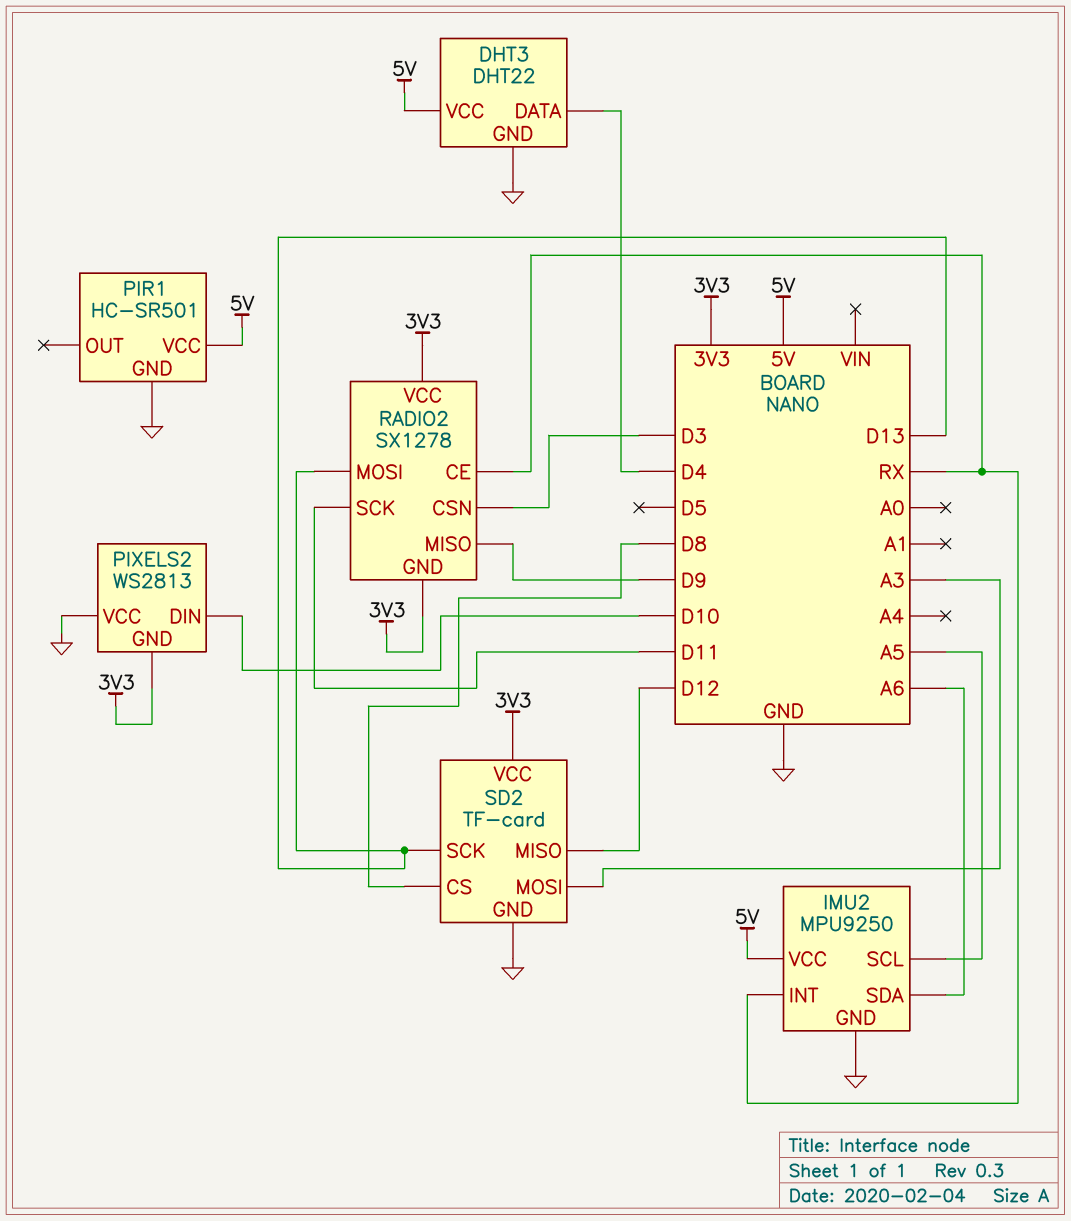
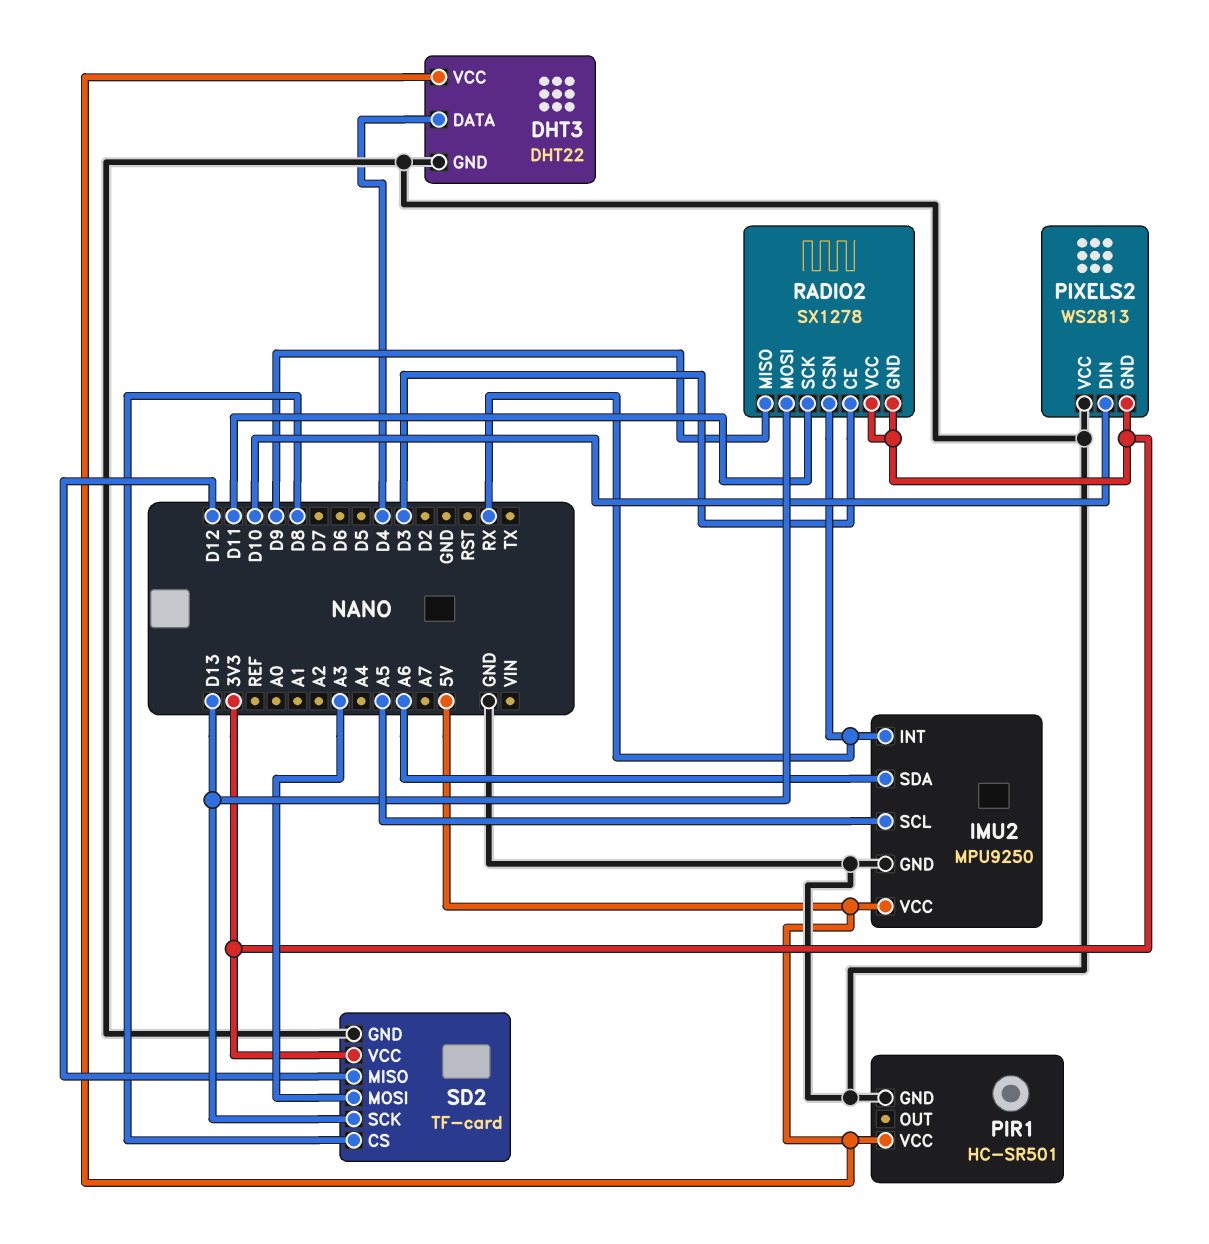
RADIO2 pin CE: RX -> D3
RADIO2 pin CSN: D3 -> RX

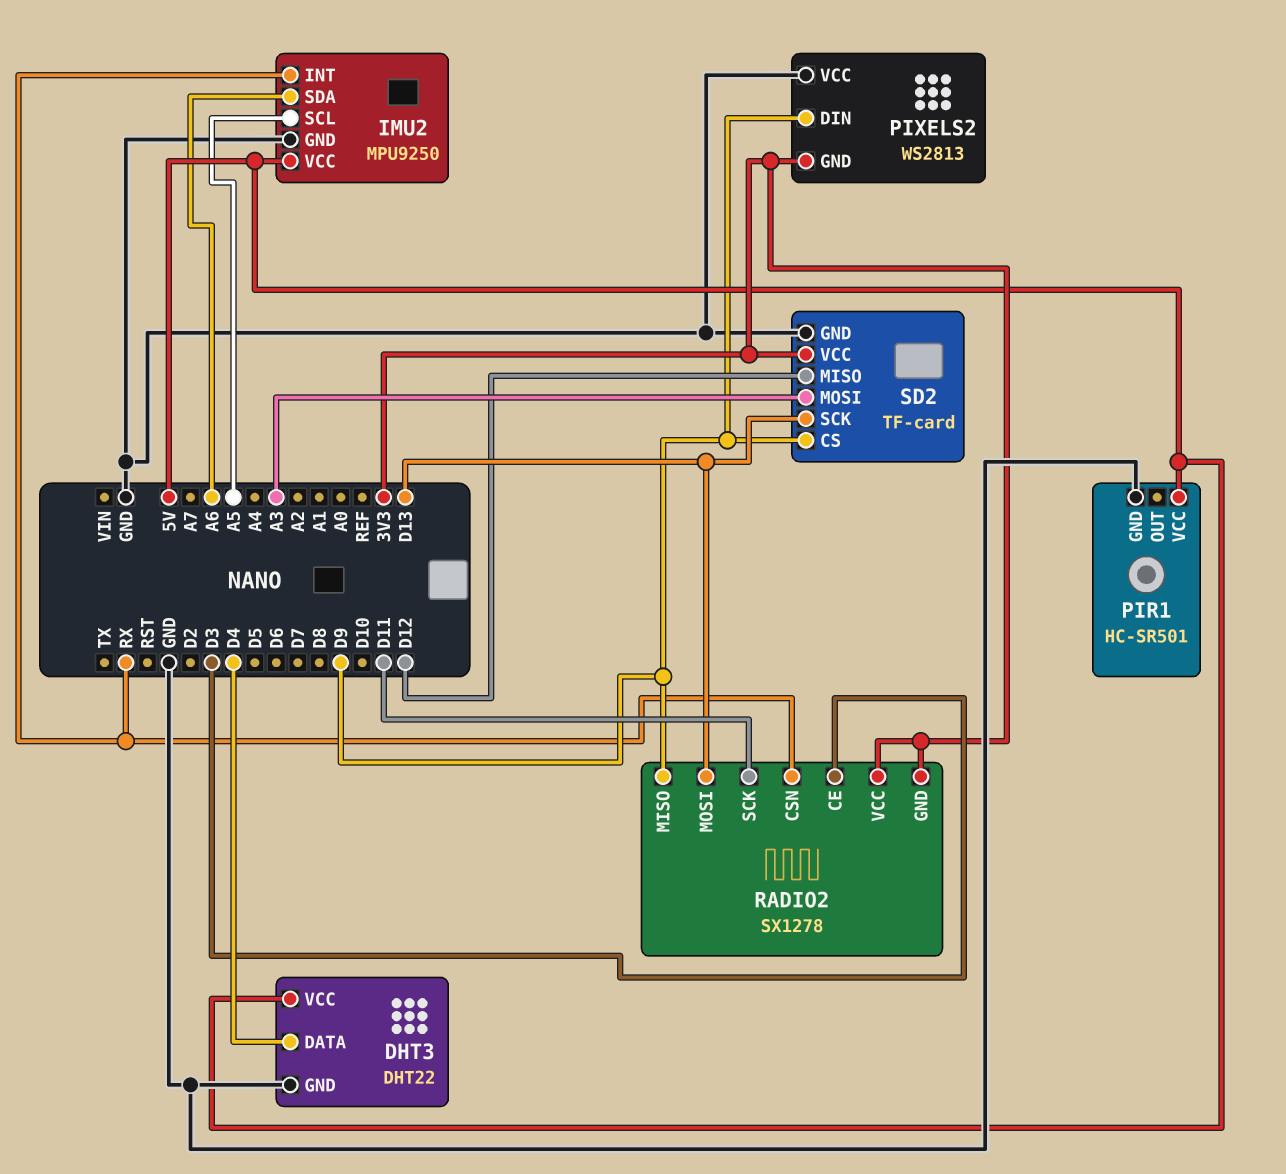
PIXELS2 pin DIN: D10 -> D9
SD2 pin CS: D8 -> D9

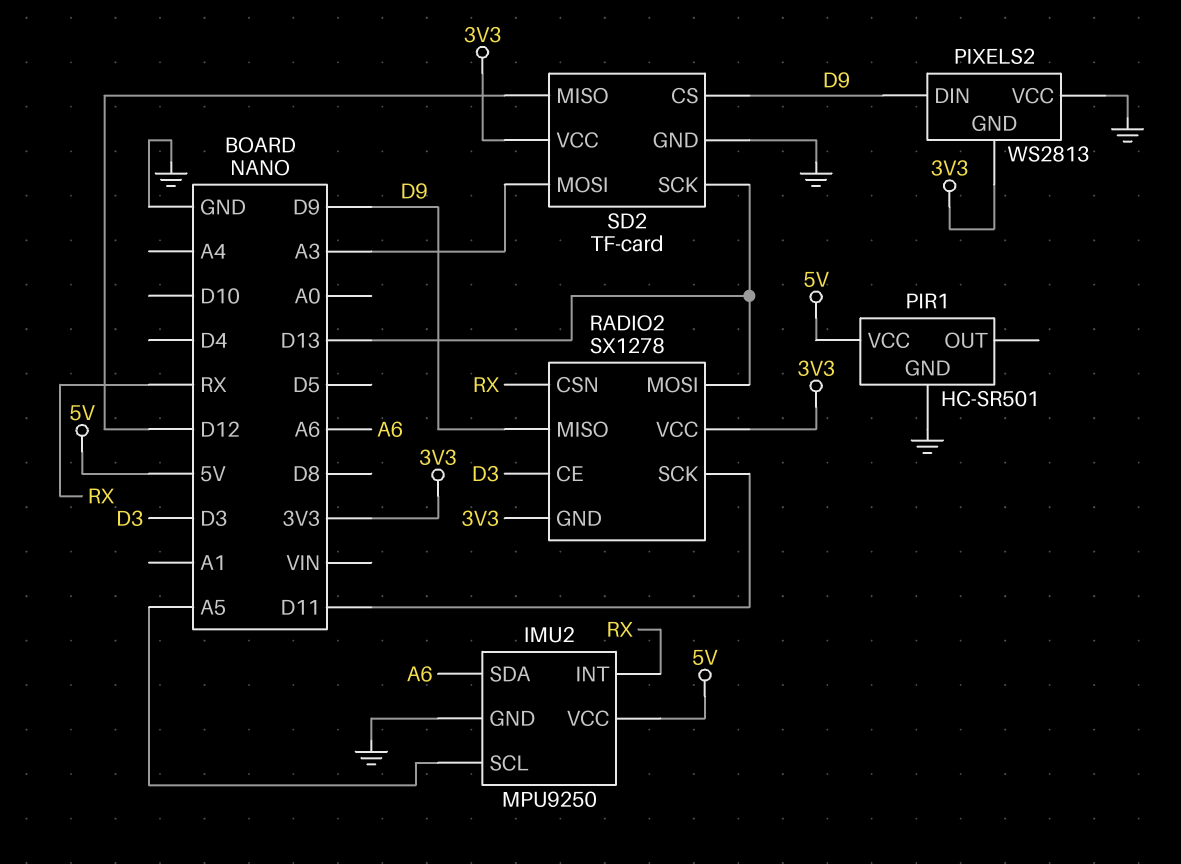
DHT3: DHT22 -> none
DHT3 pin DATA: D4 -> none
DHT3 pin GND: GND -> none
DHT3 pin VCC: 5V -> none

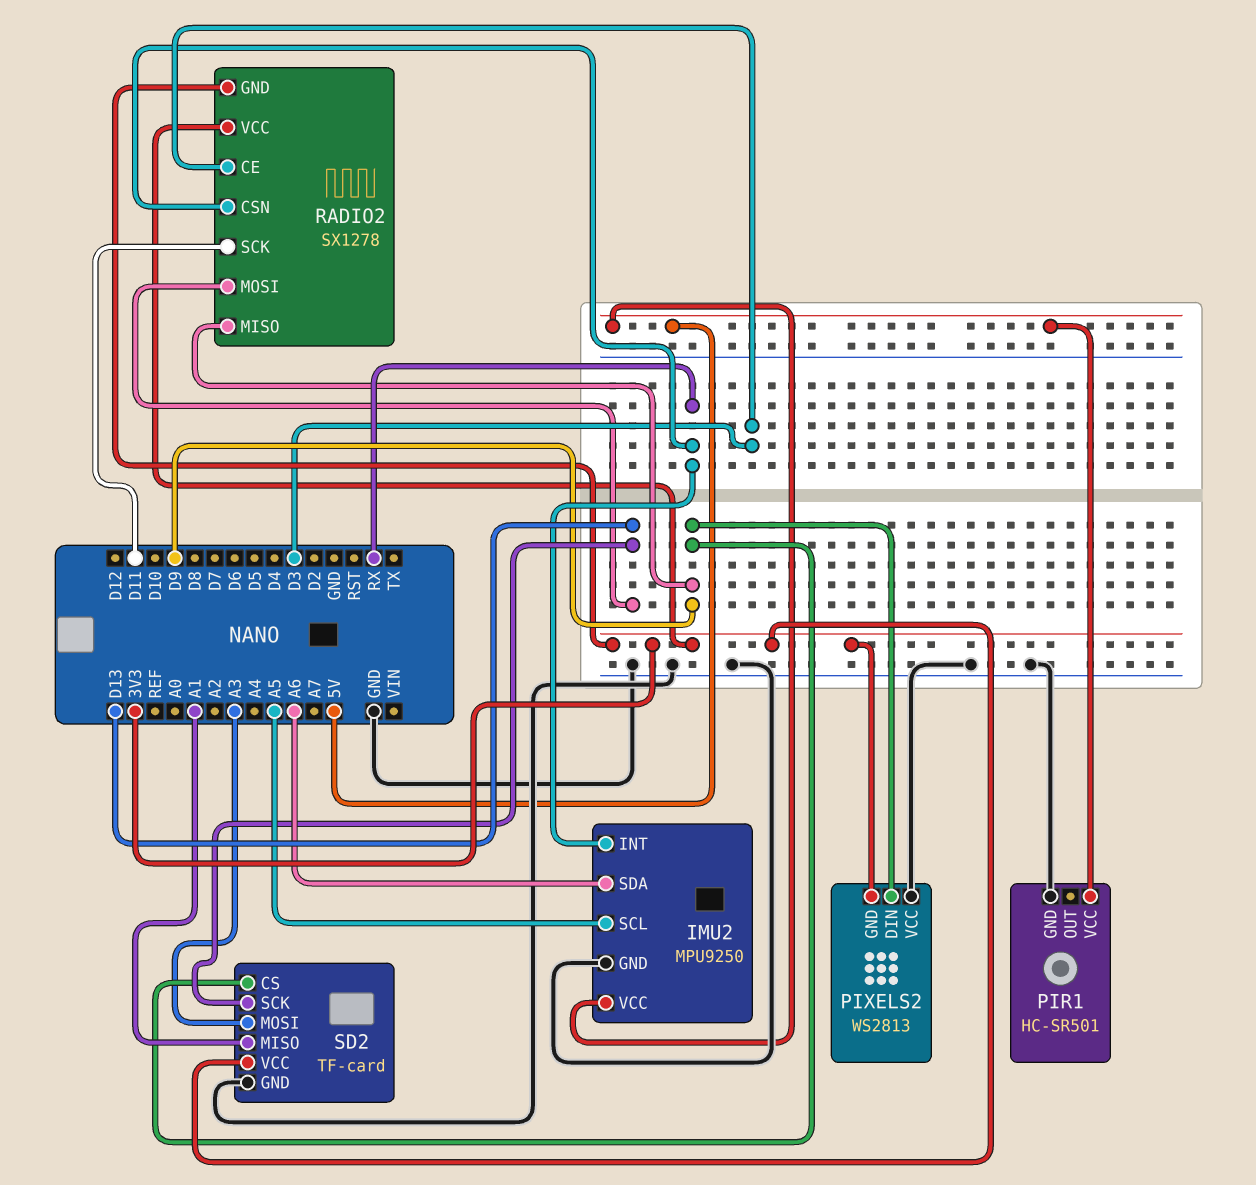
SD2 pin MISO: D12 -> A1

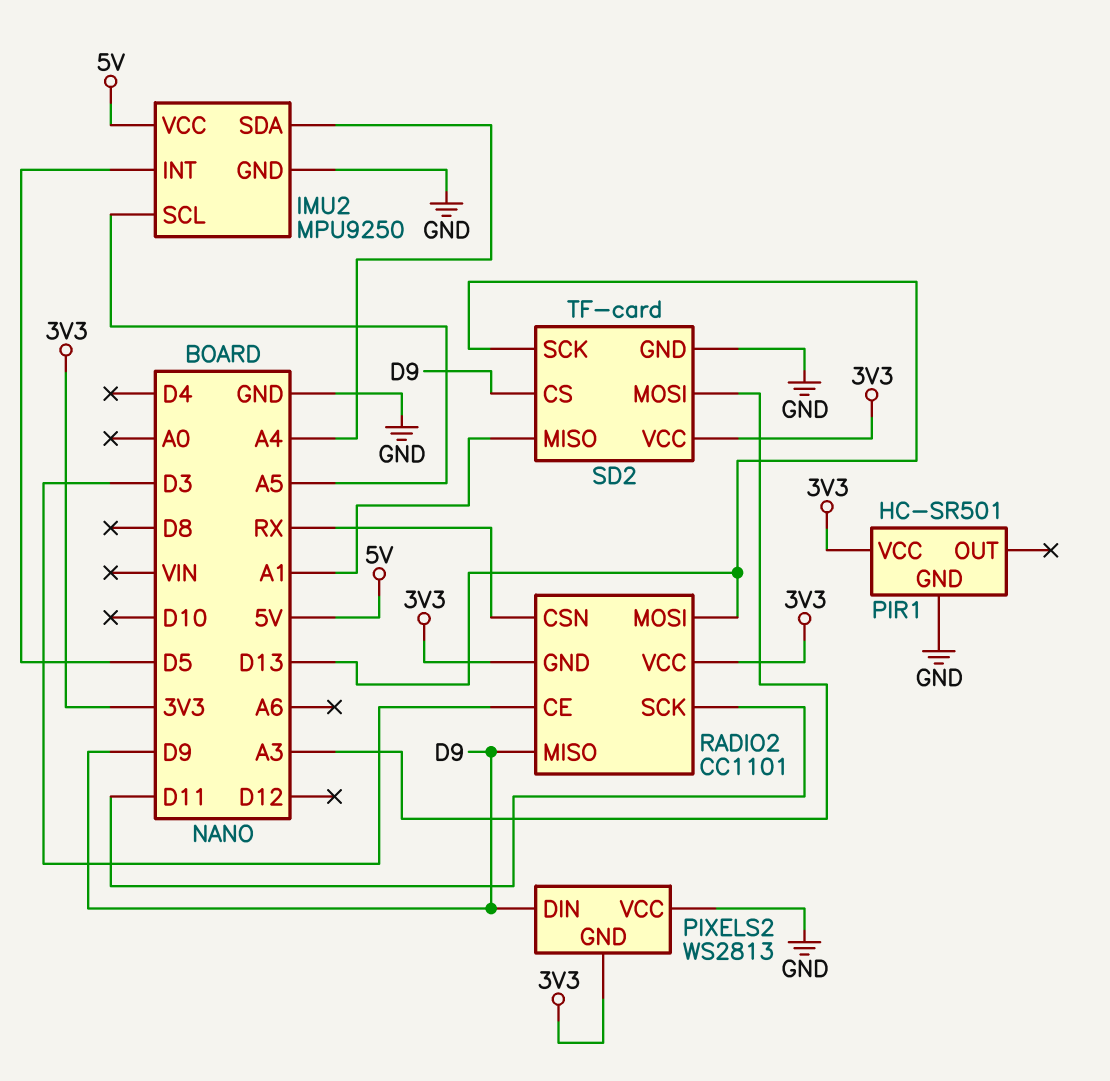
IMU2 pin INT: RX -> D5
IMU2 pin SDA: A6 -> A4
PIR1 pin VCC: 5V -> 3V3
RADIO2: SX1278 -> CC1101

